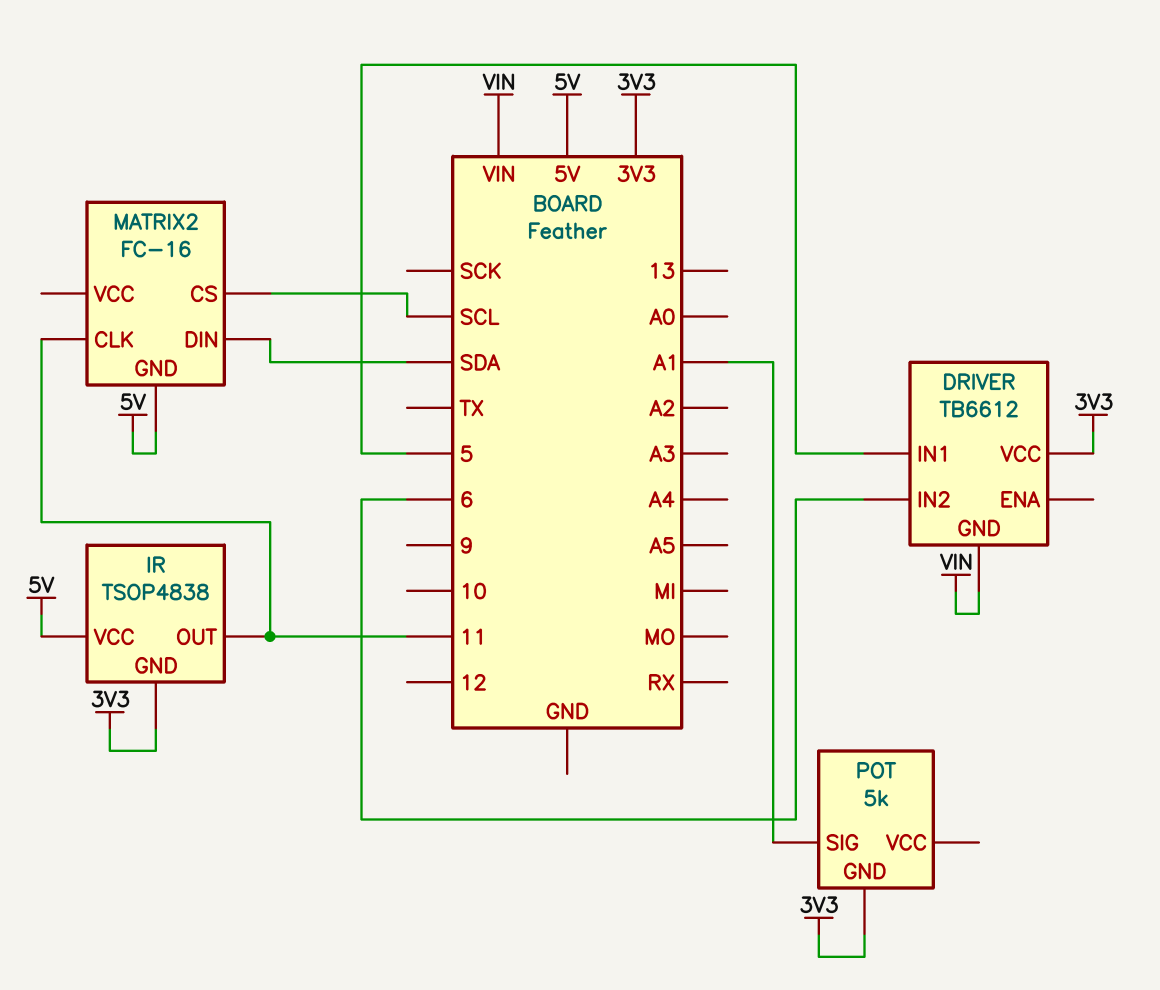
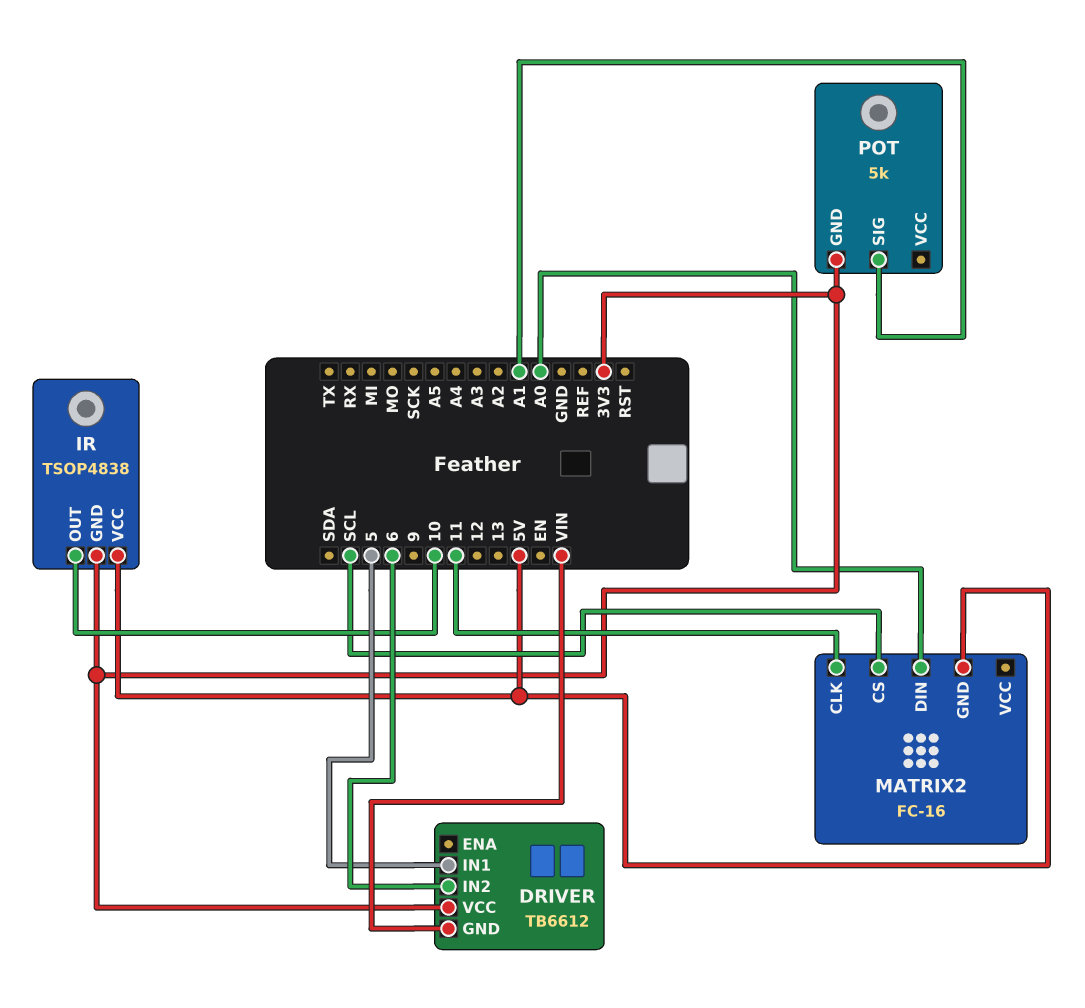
IR pin OUT: 11 -> 10
MATRIX2 pin DIN: SDA -> A0

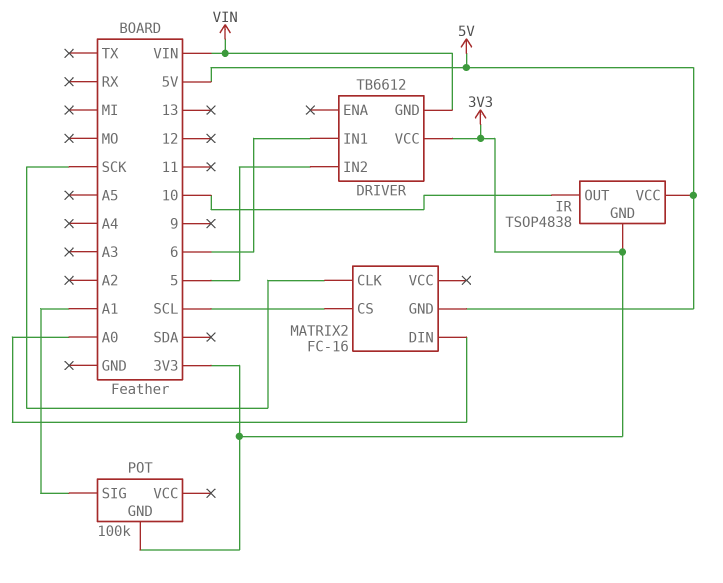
DRIVER pin IN1: 5 -> 6
DRIVER pin IN2: 6 -> 5
MATRIX2 pin CLK: 11 -> SCK
POT: 5k -> 100k

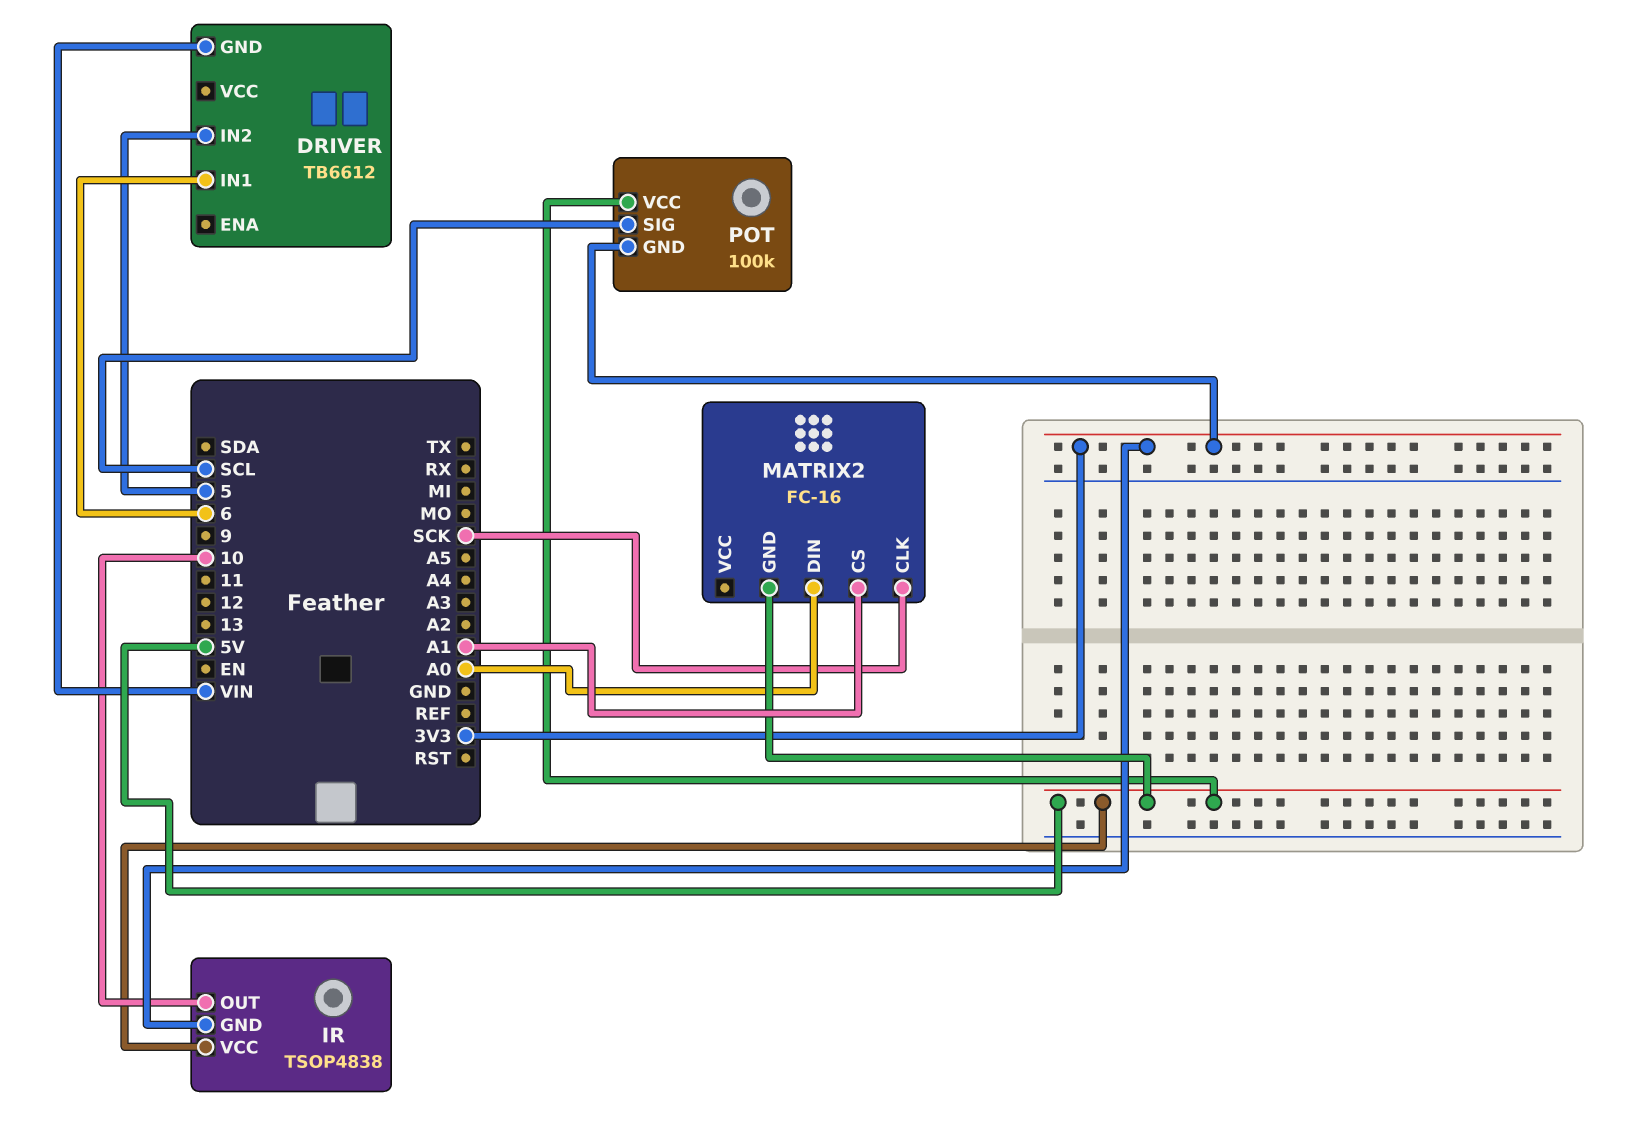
DRIVER pin VCC: 3V3 -> none
MATRIX2 pin CS: SCL -> A1
POT pin SIG: A1 -> SCL
POT pin VCC: none -> 5V

